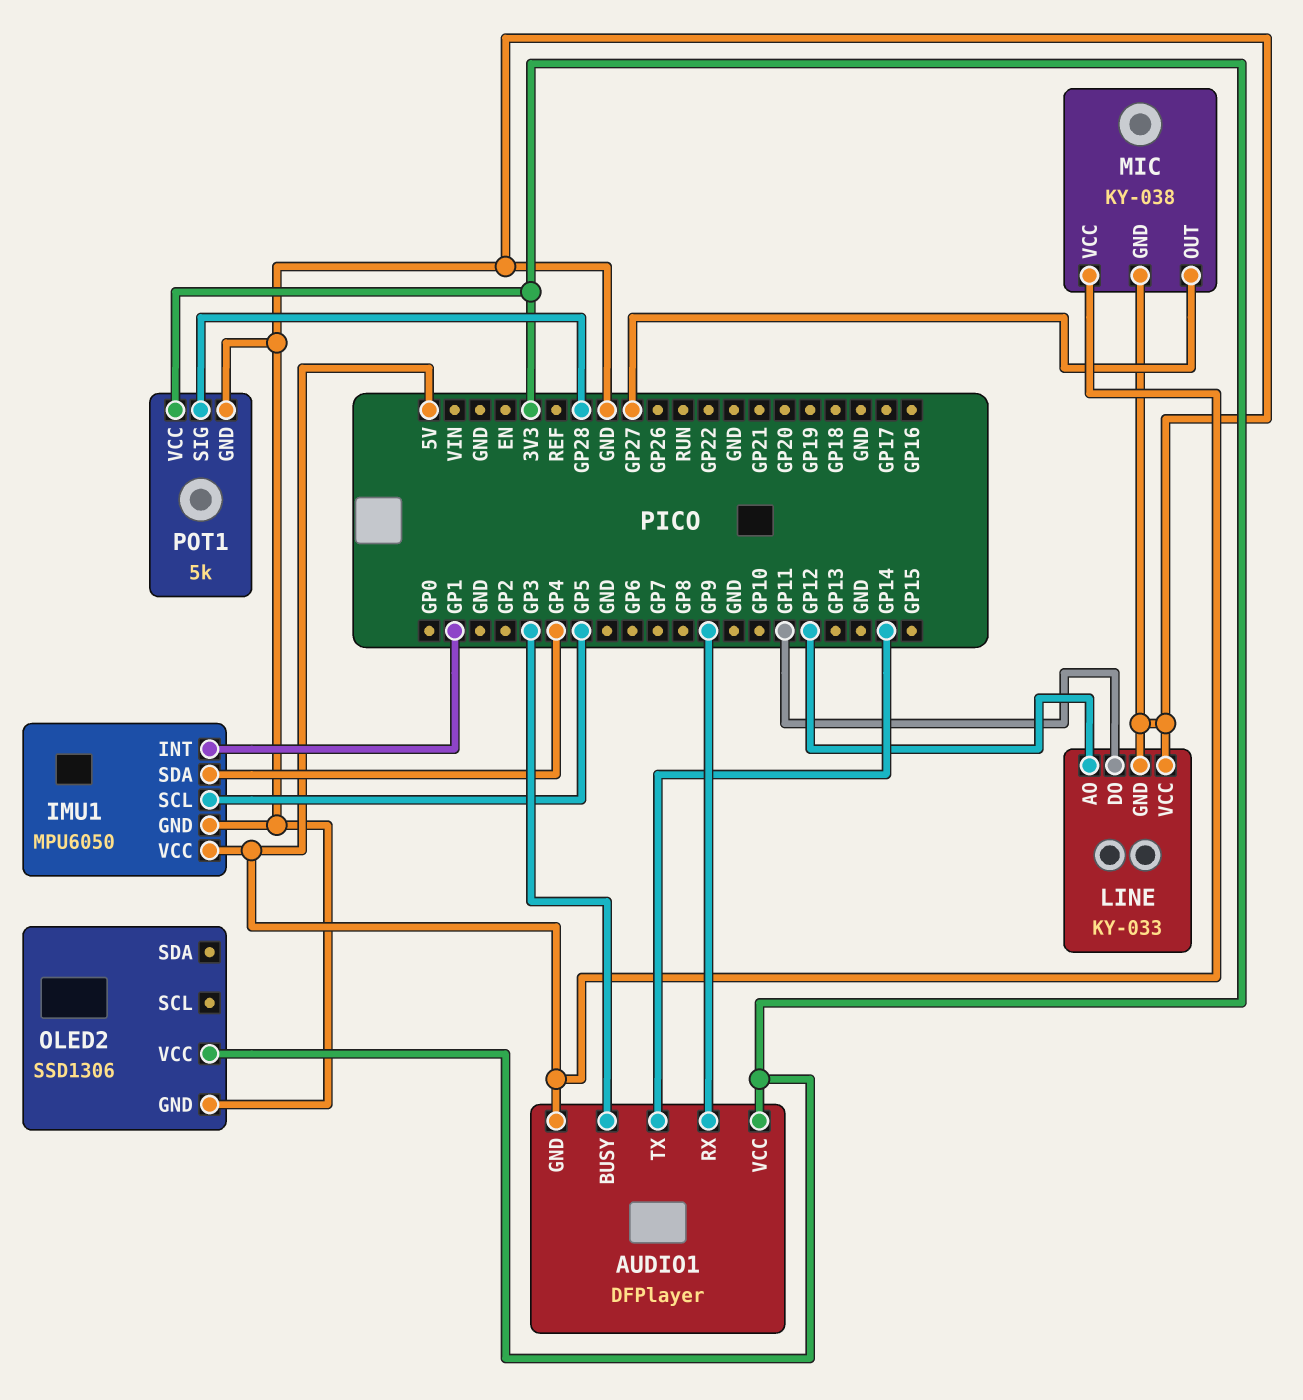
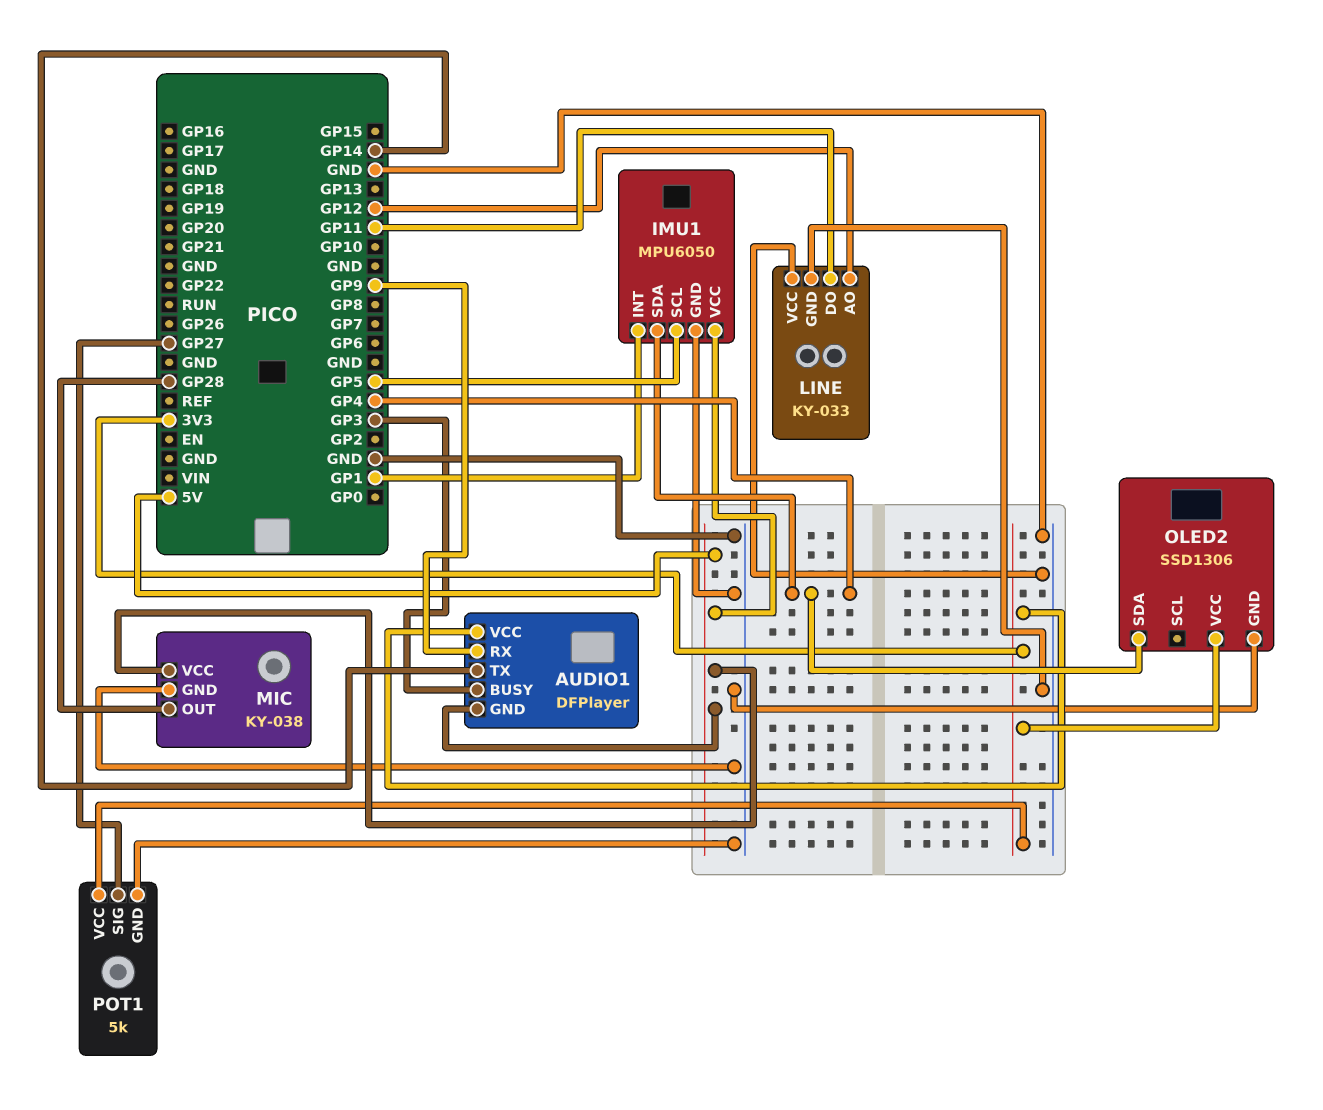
MIC pin OUT: GP27 -> GP28
OLED2 pin SDA: none -> GP4
POT1 pin SIG: GP28 -> GP27

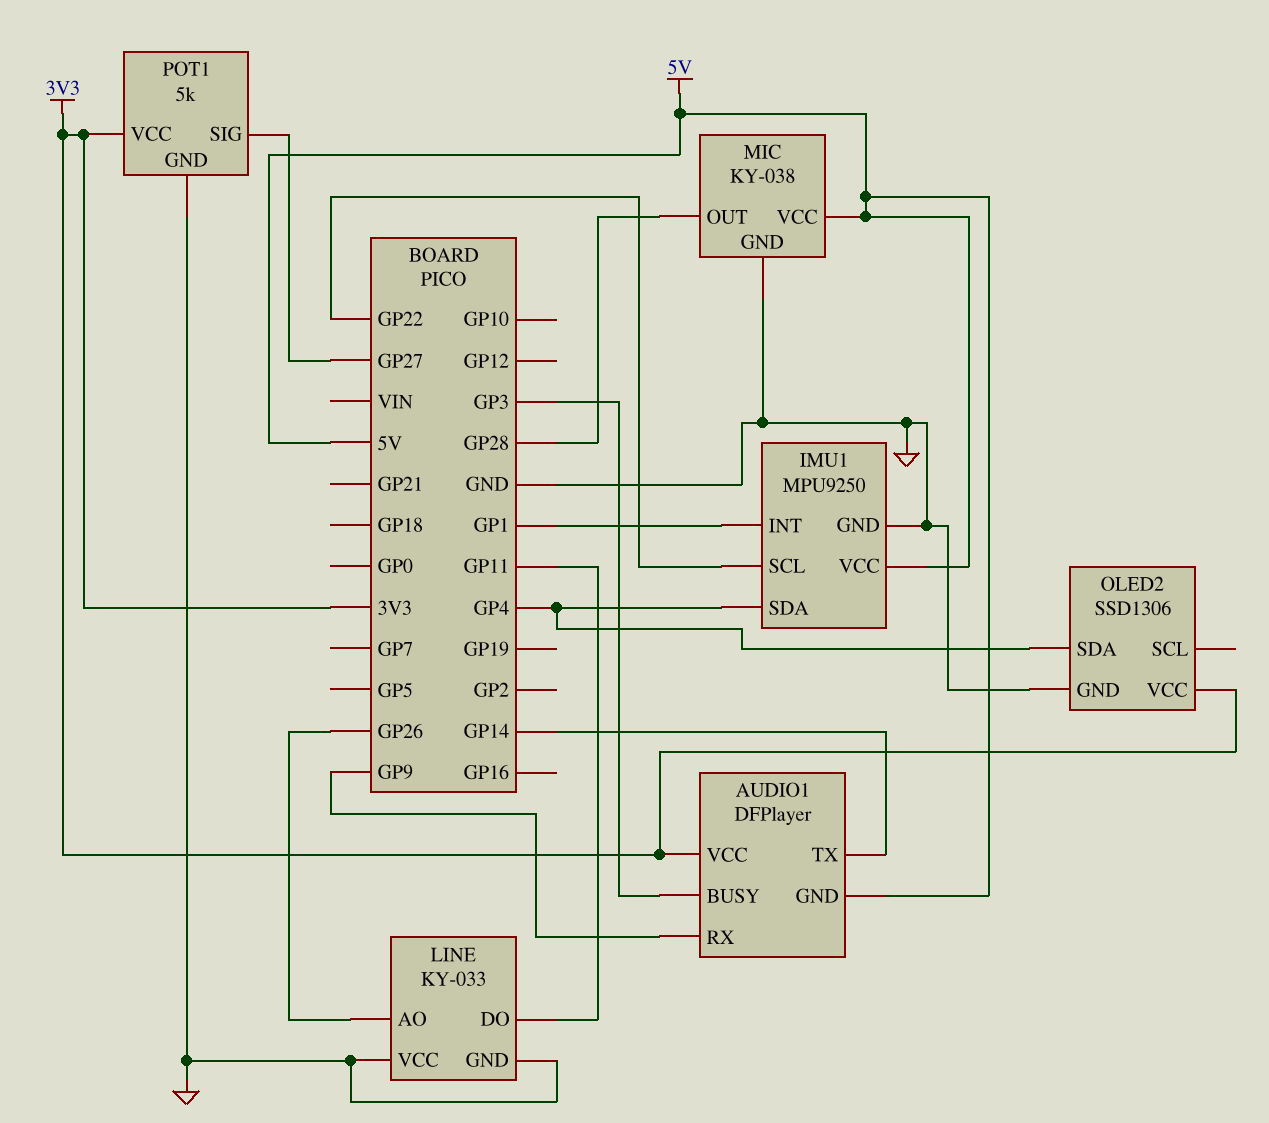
IMU1: MPU6050 -> MPU9250
IMU1 pin SCL: GP5 -> GP22
LINE pin AO: GP12 -> GP26

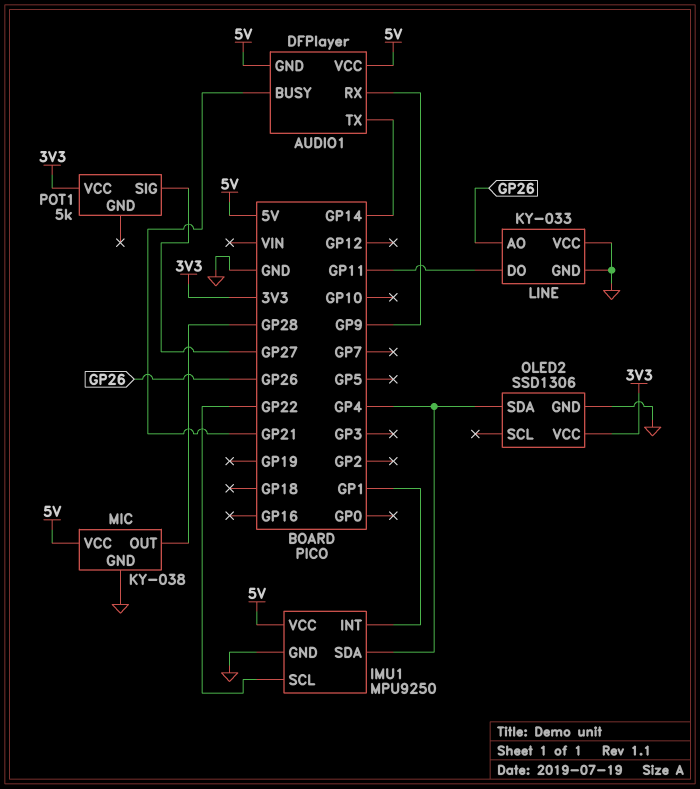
AUDIO1 pin BUSY: GP3 -> GP21
AUDIO1 pin VCC: 3V3 -> 5V
POT1 pin GND: GND -> none

